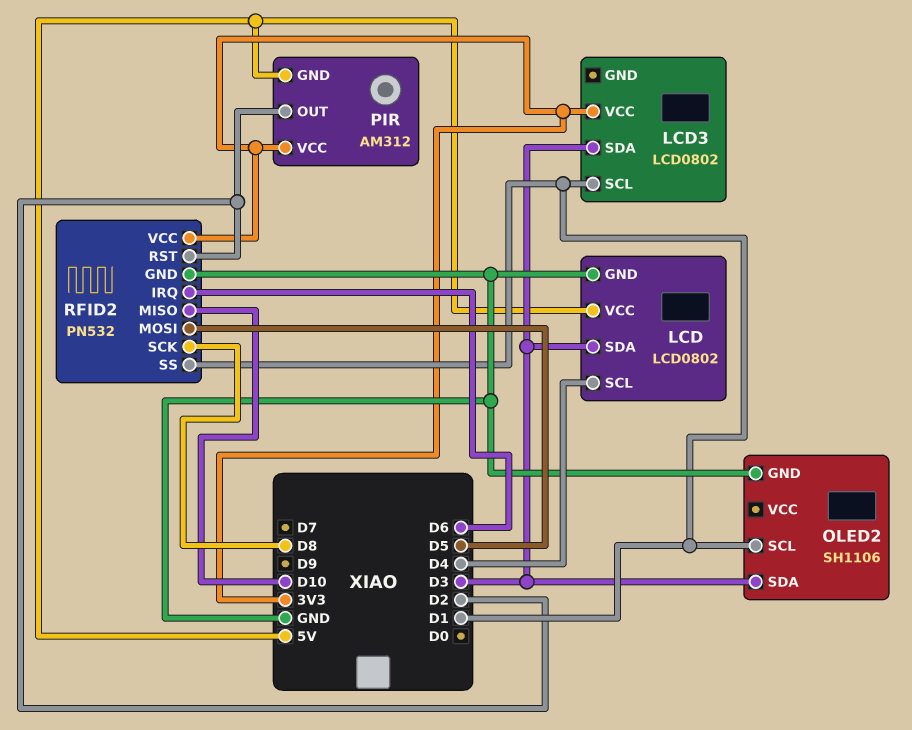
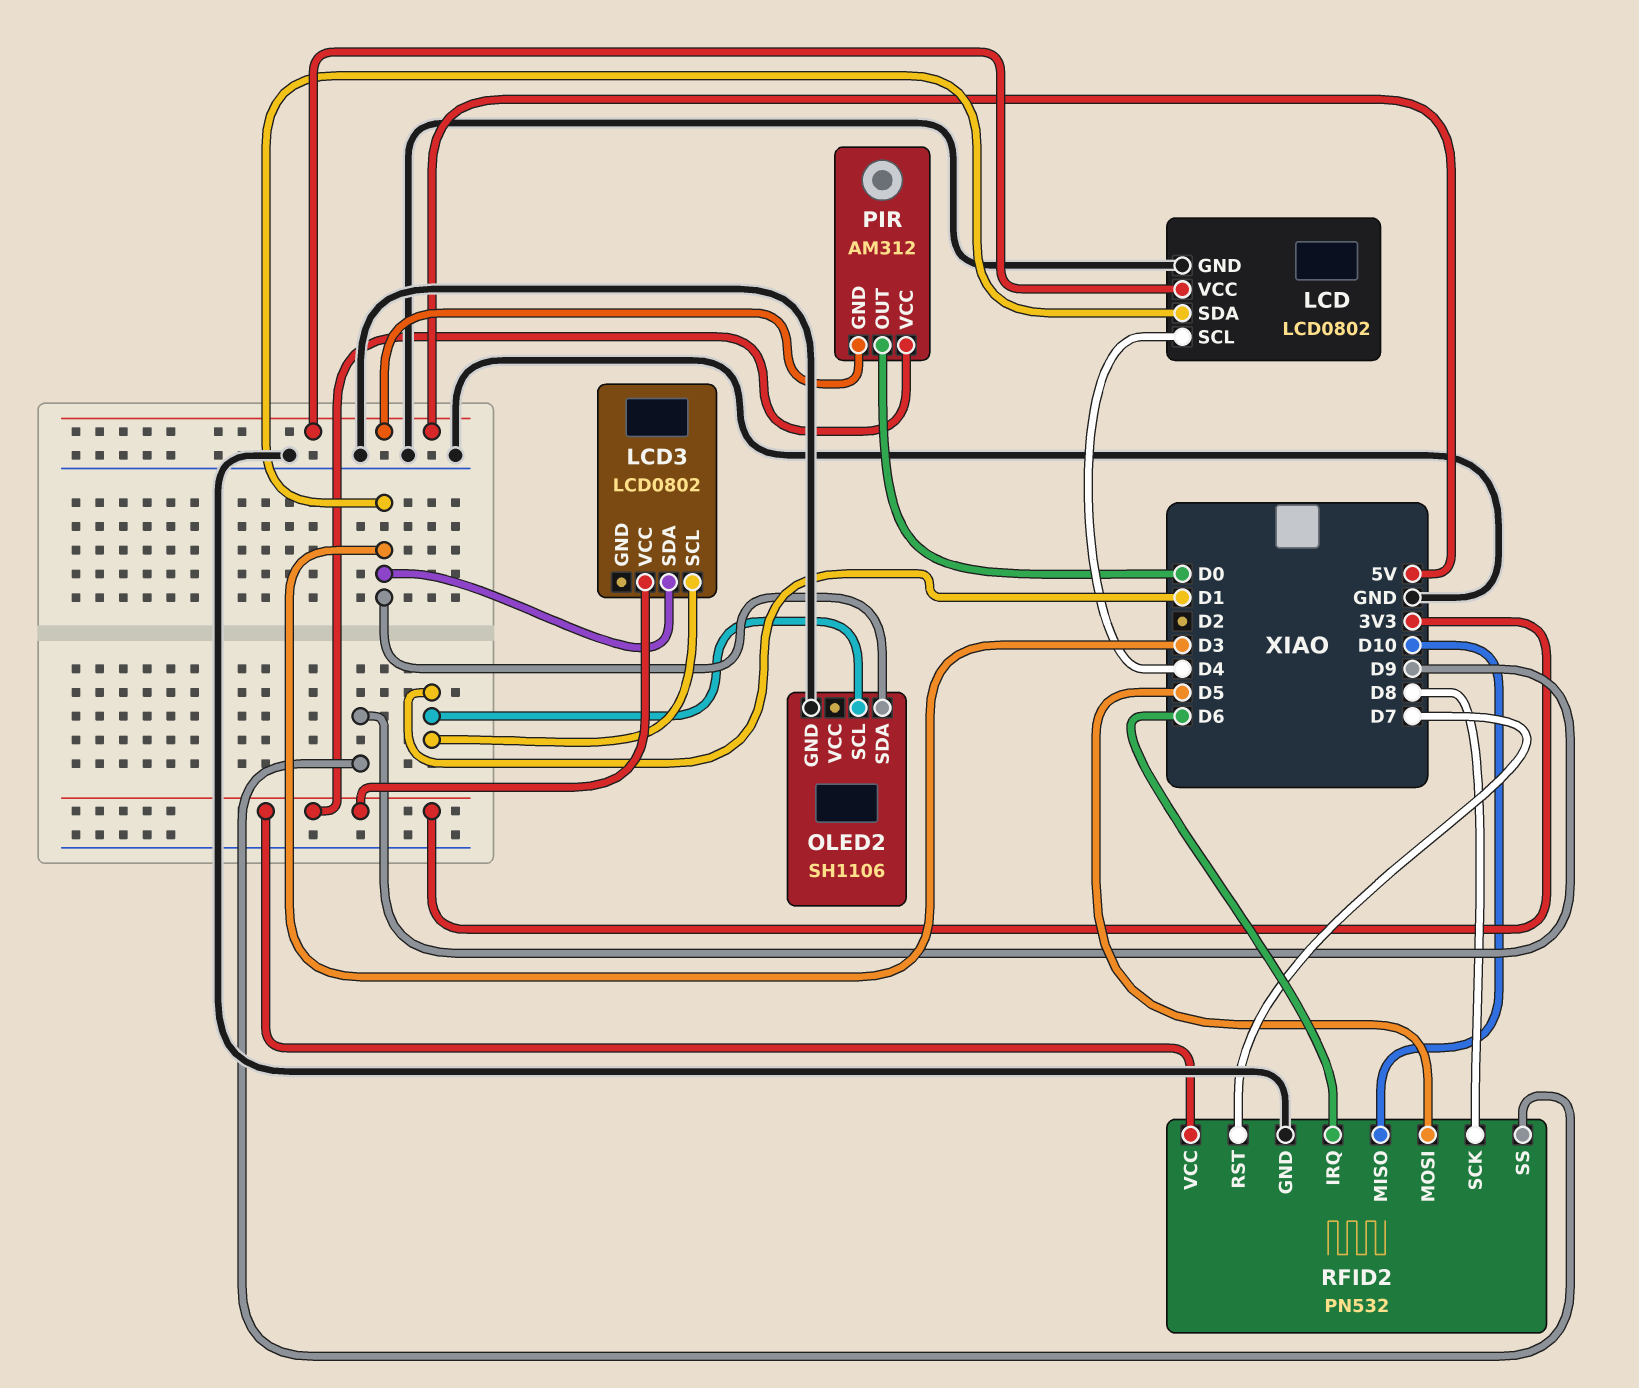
PIR pin OUT: D2 -> D0
RFID2 pin RST: D2 -> D7
RFID2 pin SS: D1 -> D9

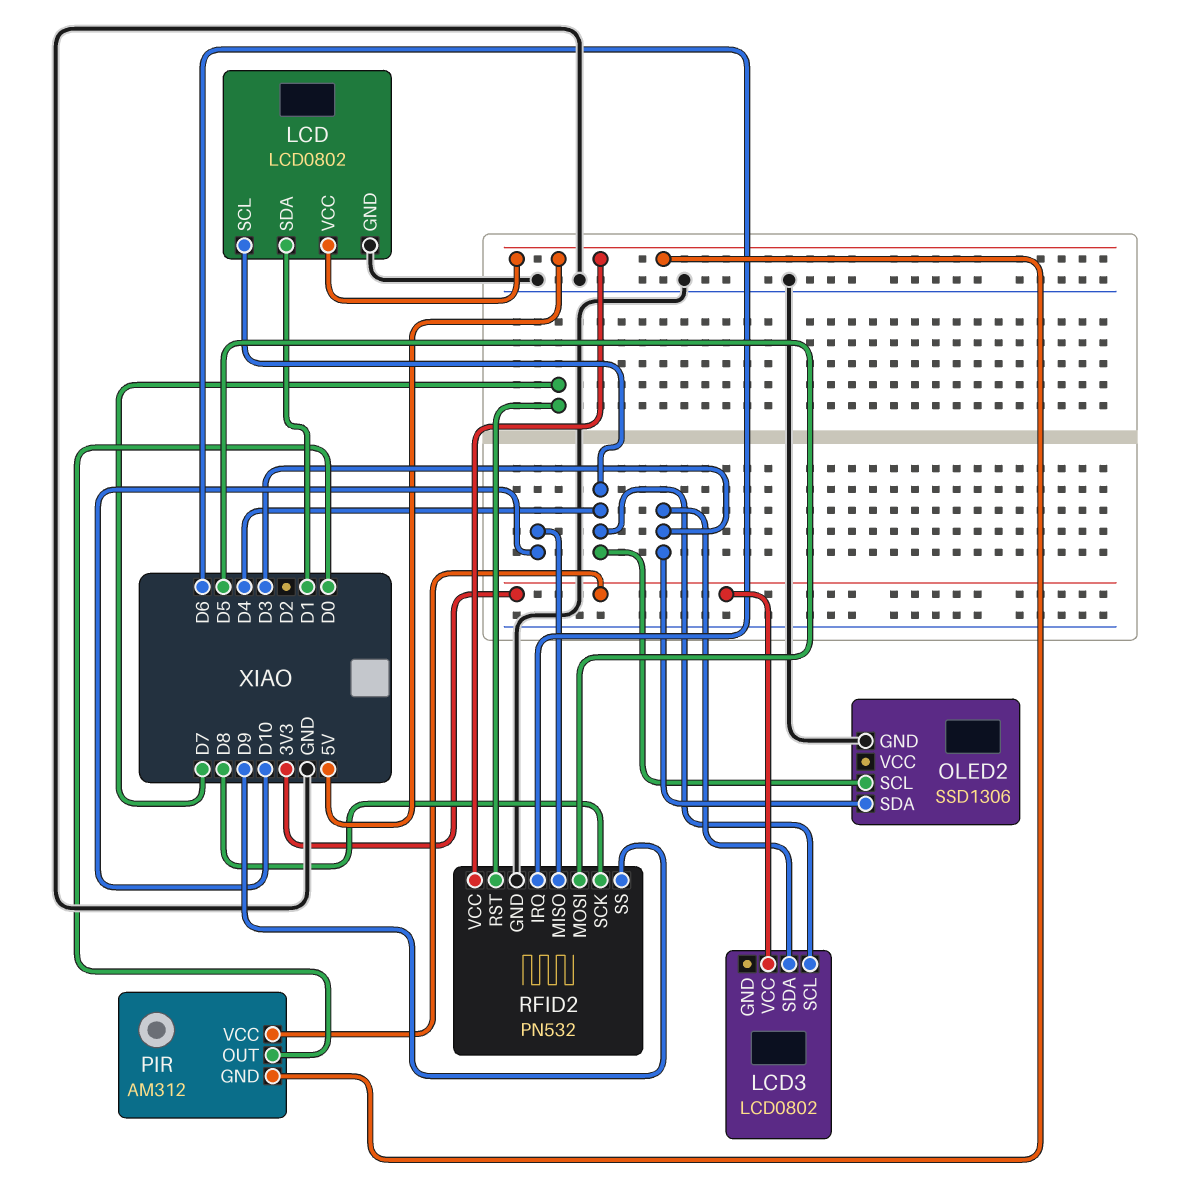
LCD pin SDA: D3 -> D1
LCD3 pin SCL: D1 -> D4
OLED2: SH1106 -> SSD1306
OLED2 pin SCL: D1 -> D4
RFID2 pin VCC: 3V3 -> 5V

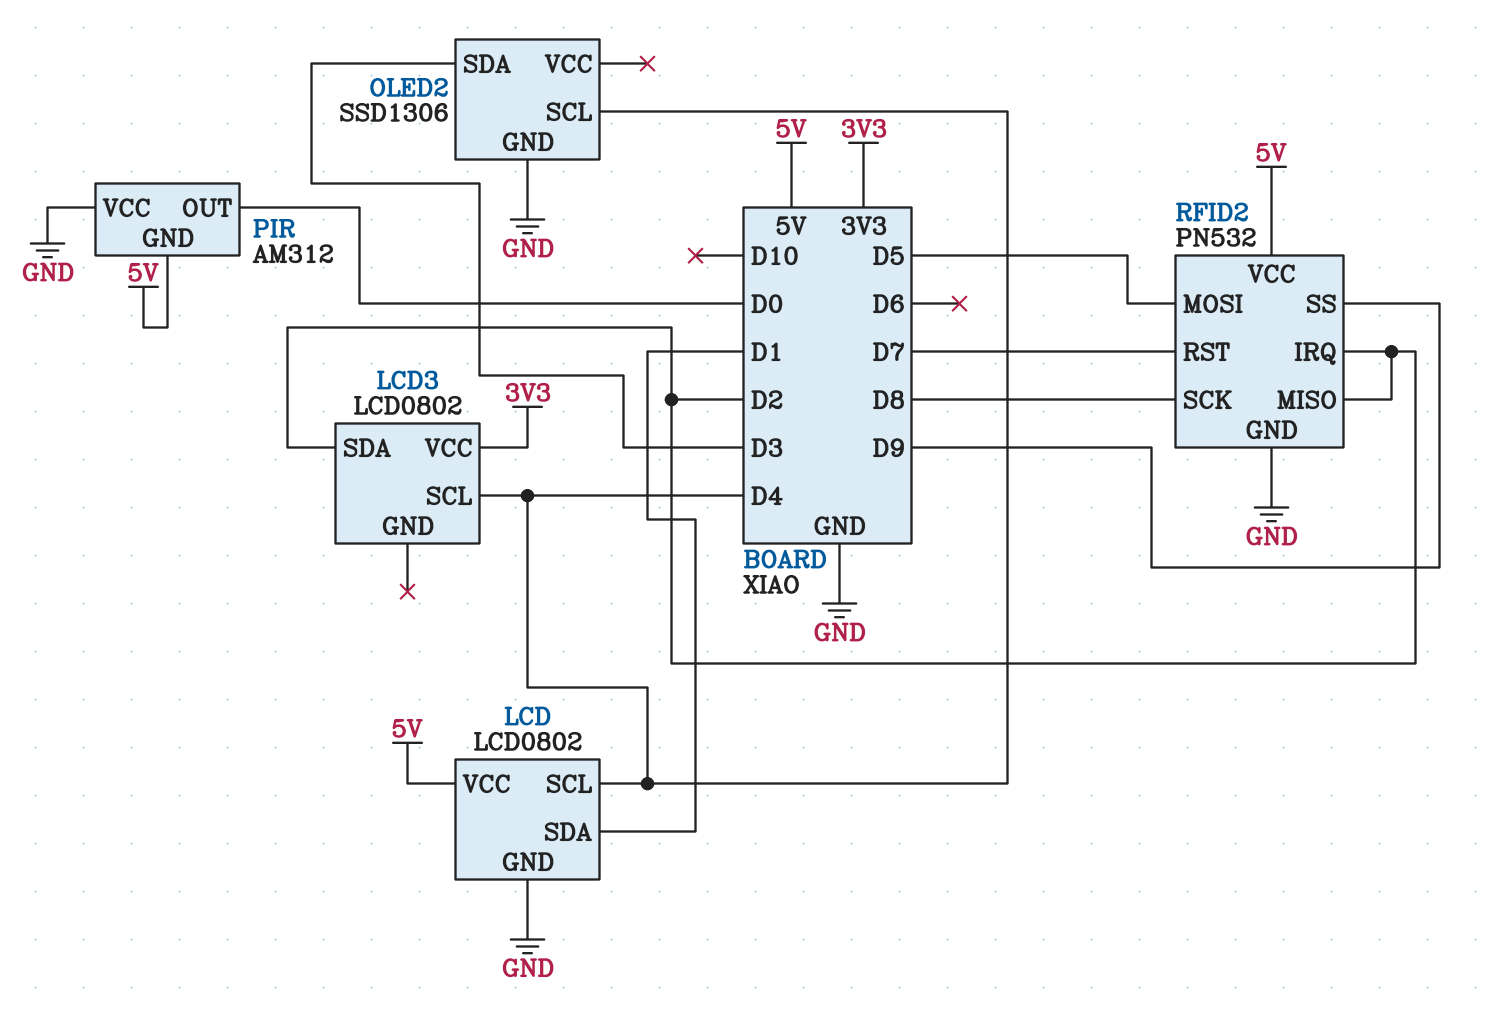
LCD3 pin SDA: D3 -> D2
PIR pin VCC: 3V3 -> GND
RFID2 pin IRQ: D6 -> D2
RFID2 pin MISO: D10 -> D2

